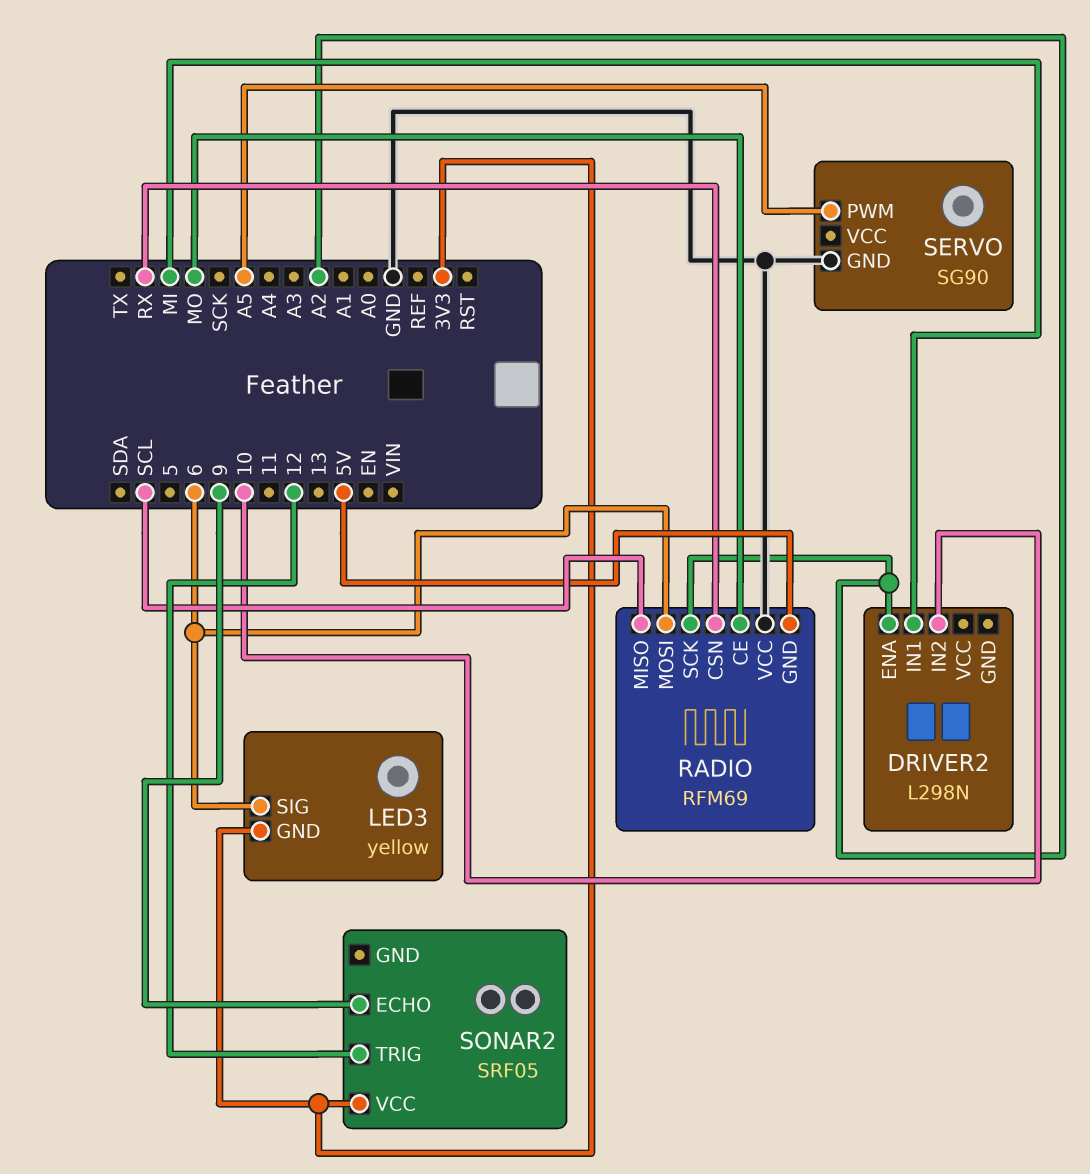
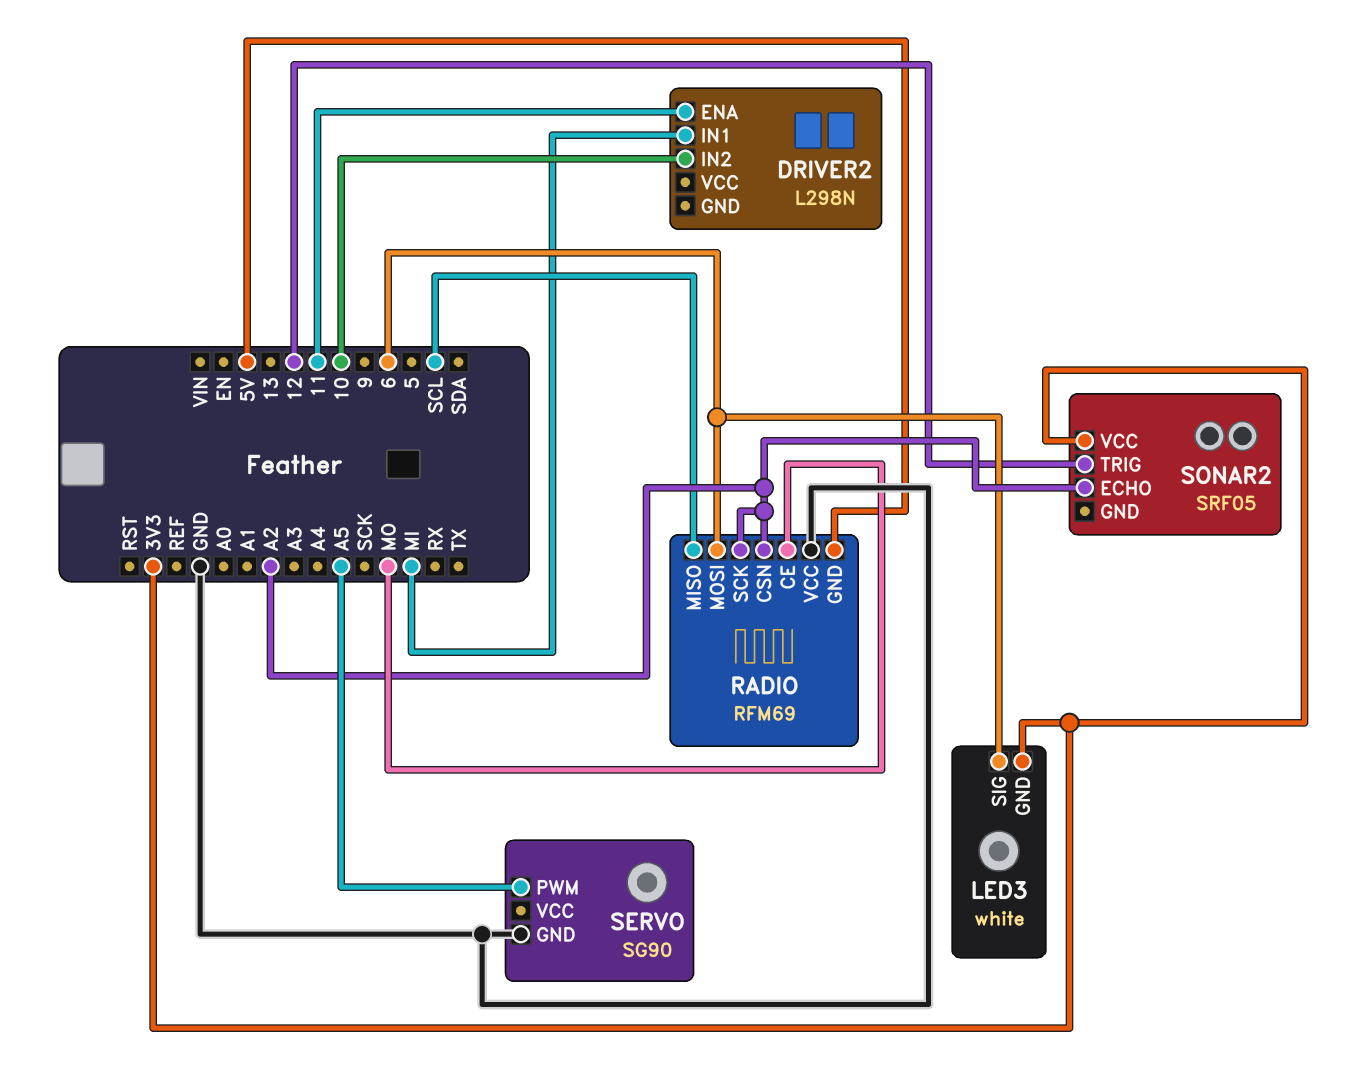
DRIVER2 pin ENA: A2 -> 11
LED3: yellow -> white
RADIO pin CSN: RX -> A2
SONAR2 pin ECHO: 9 -> A2

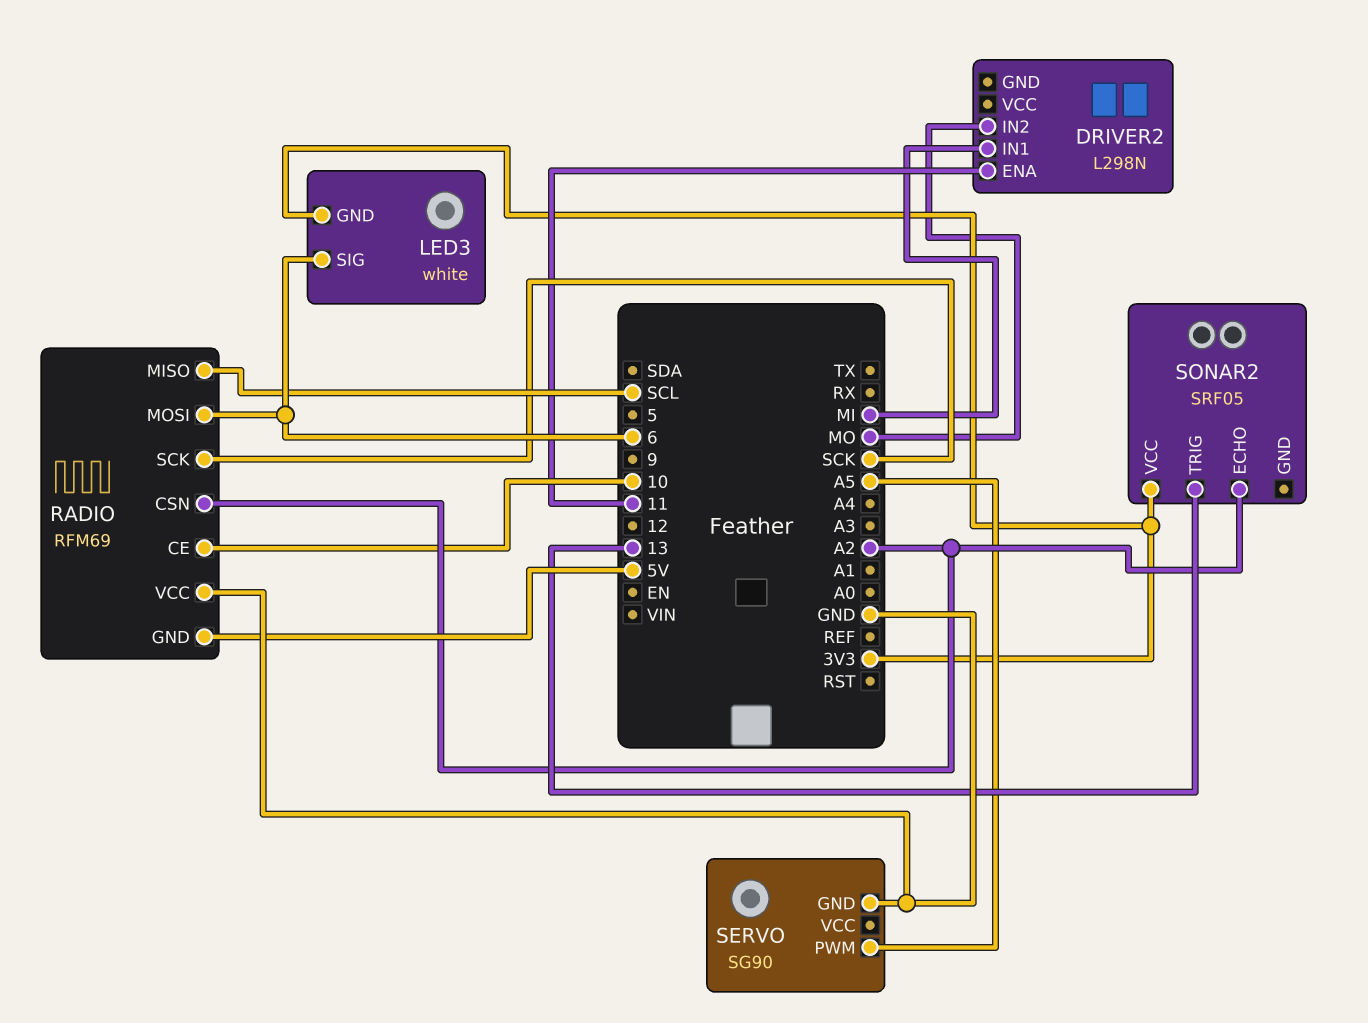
DRIVER2 pin IN2: 10 -> MO
RADIO pin CE: MO -> 10
RADIO pin SCK: A2 -> SCK
SONAR2 pin TRIG: 12 -> 13

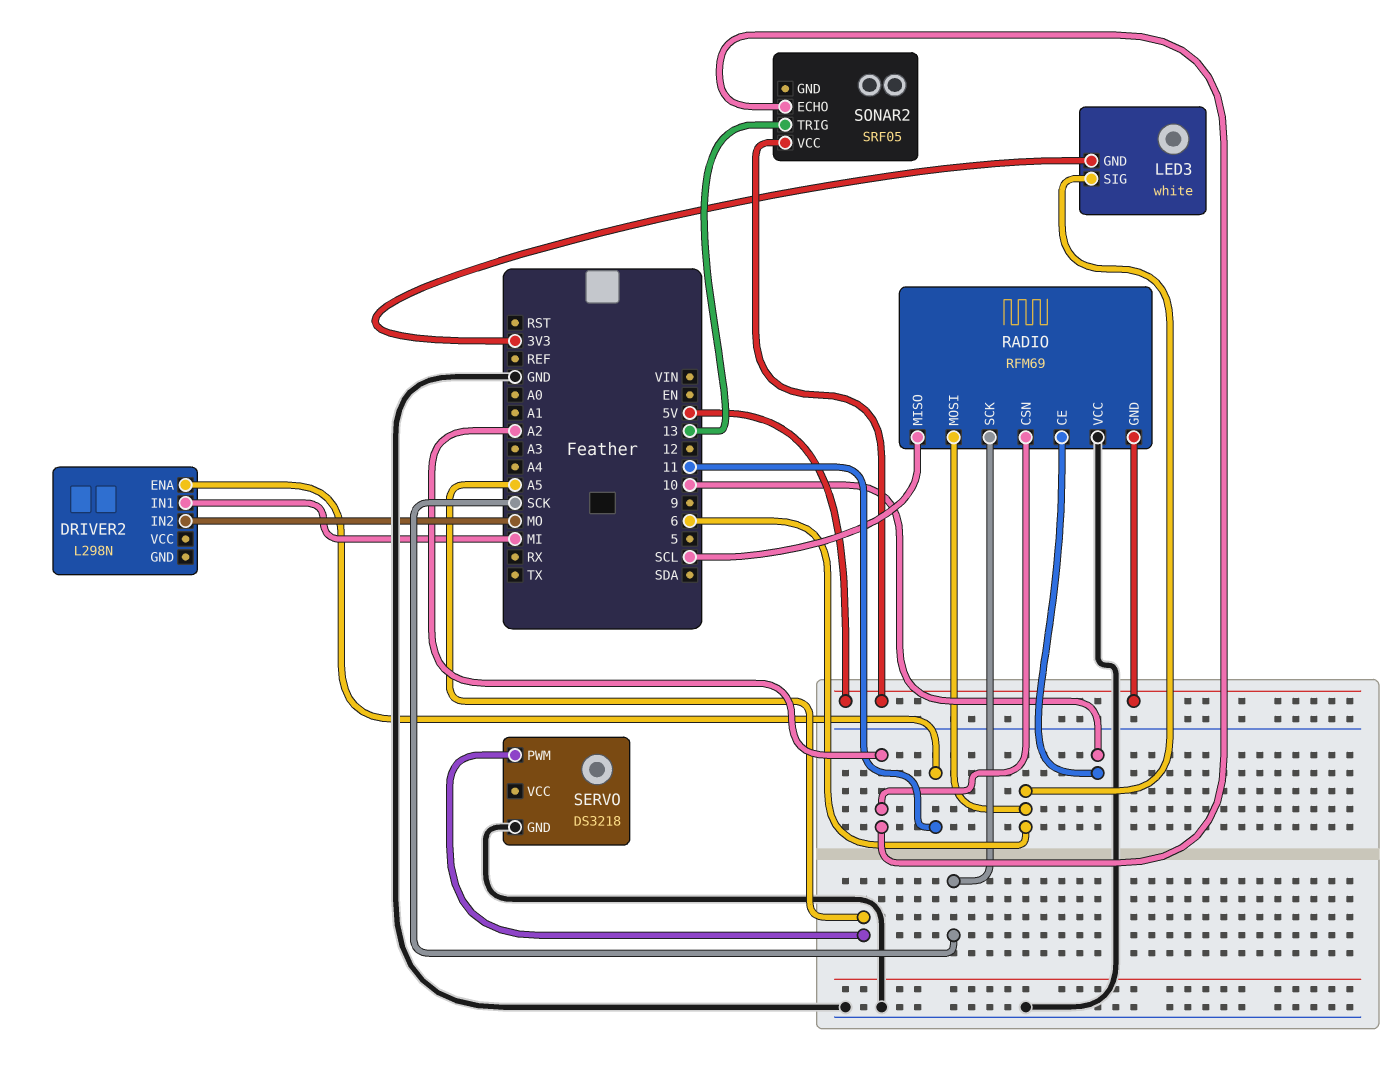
SERVO: SG90 -> DS3218
SONAR2 pin VCC: 3V3 -> 5V

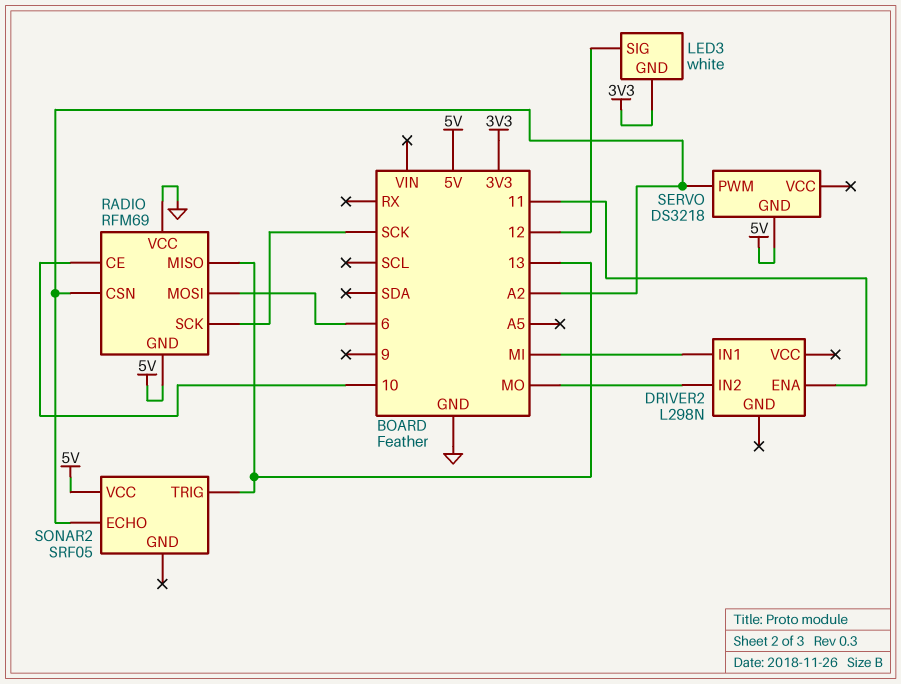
LED3 pin SIG: 6 -> 12
RADIO pin MISO: SCL -> 13
SERVO pin GND: GND -> 5V
SERVO pin PWM: A5 -> A2

